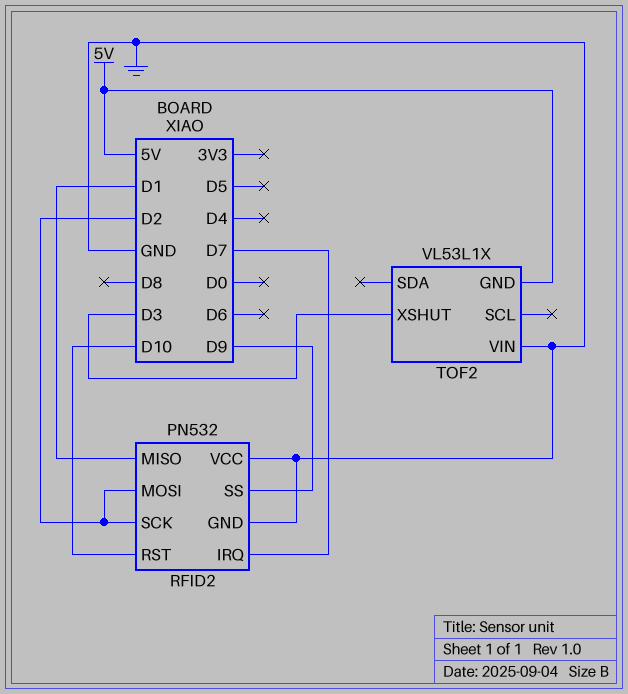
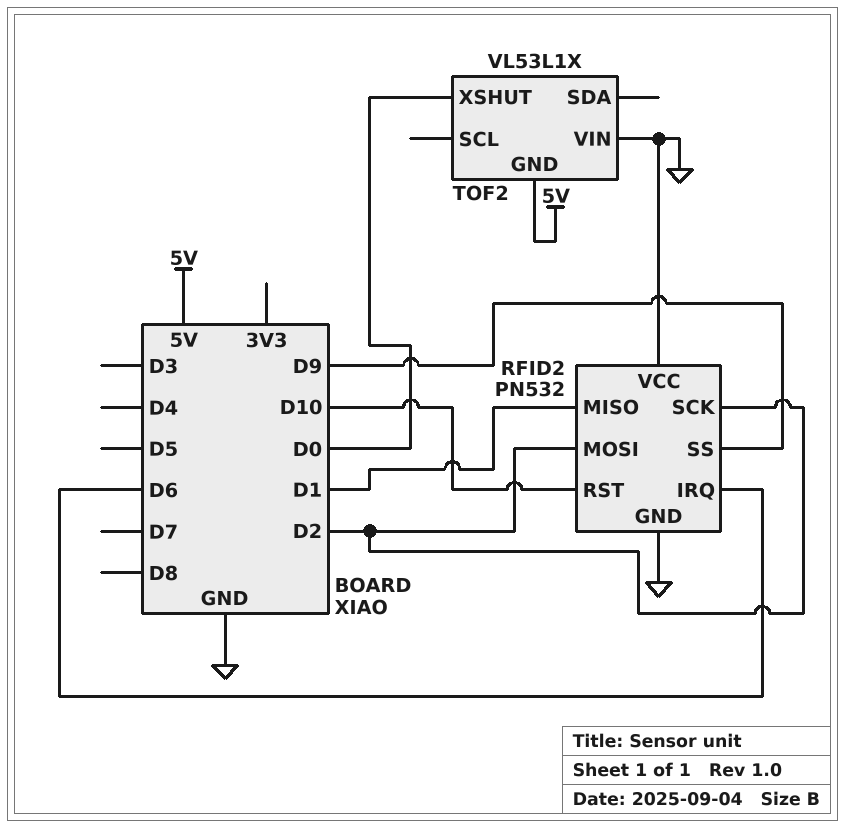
RFID2 pin IRQ: D7 -> D6
TOF2 pin XSHUT: D3 -> D0

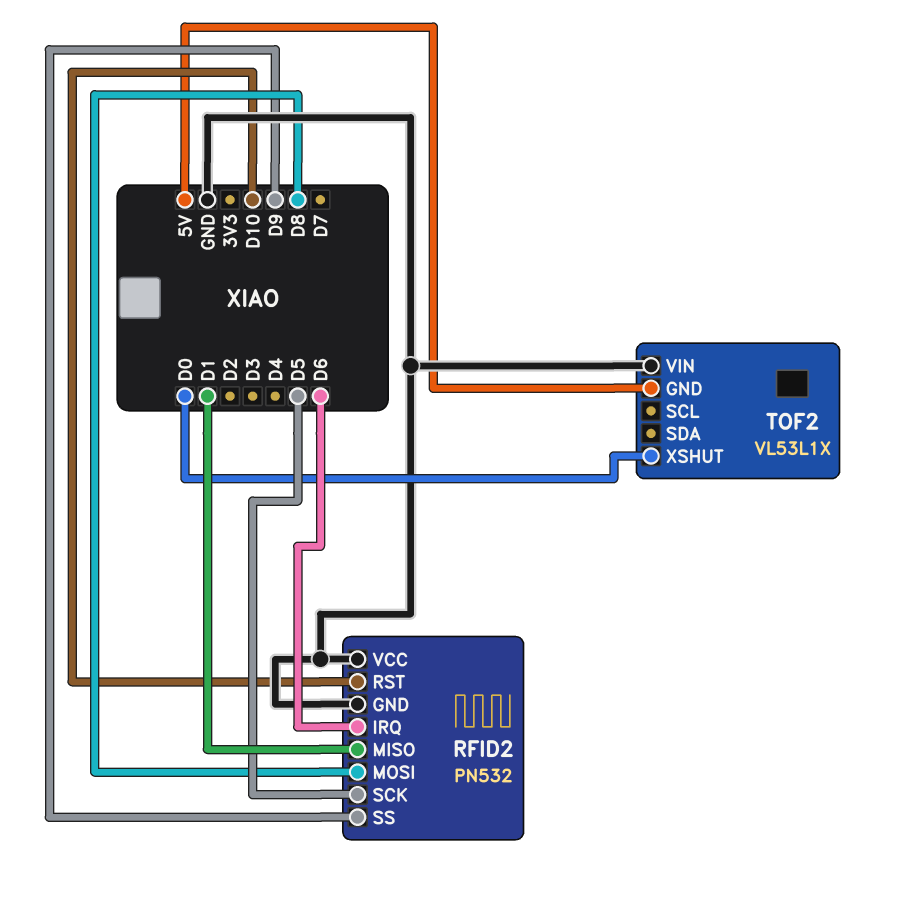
RFID2 pin MOSI: D2 -> D8
RFID2 pin SCK: D2 -> D5

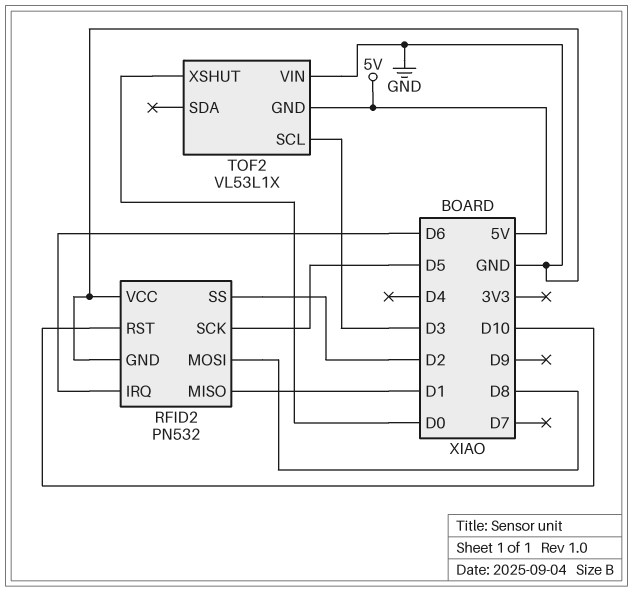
RFID2 pin SS: D9 -> D2
TOF2 pin SCL: none -> D3

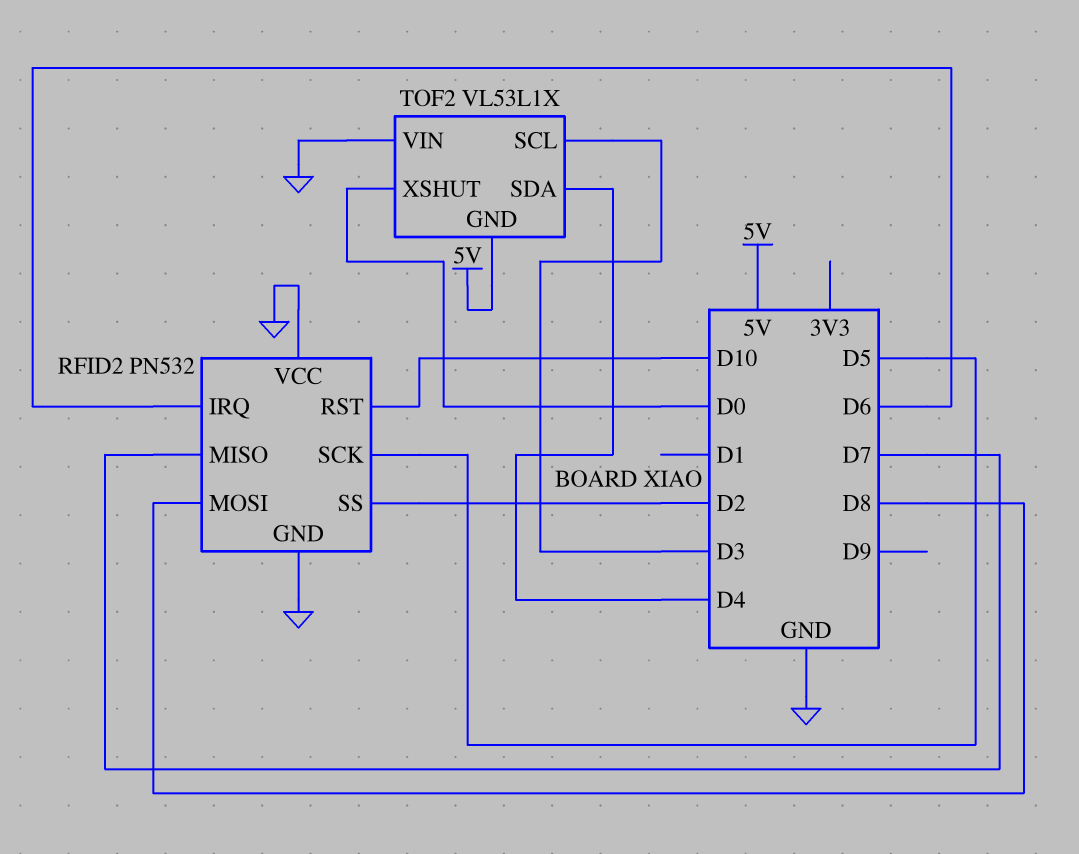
RFID2 pin MISO: D1 -> D7
TOF2 pin SDA: none -> D4

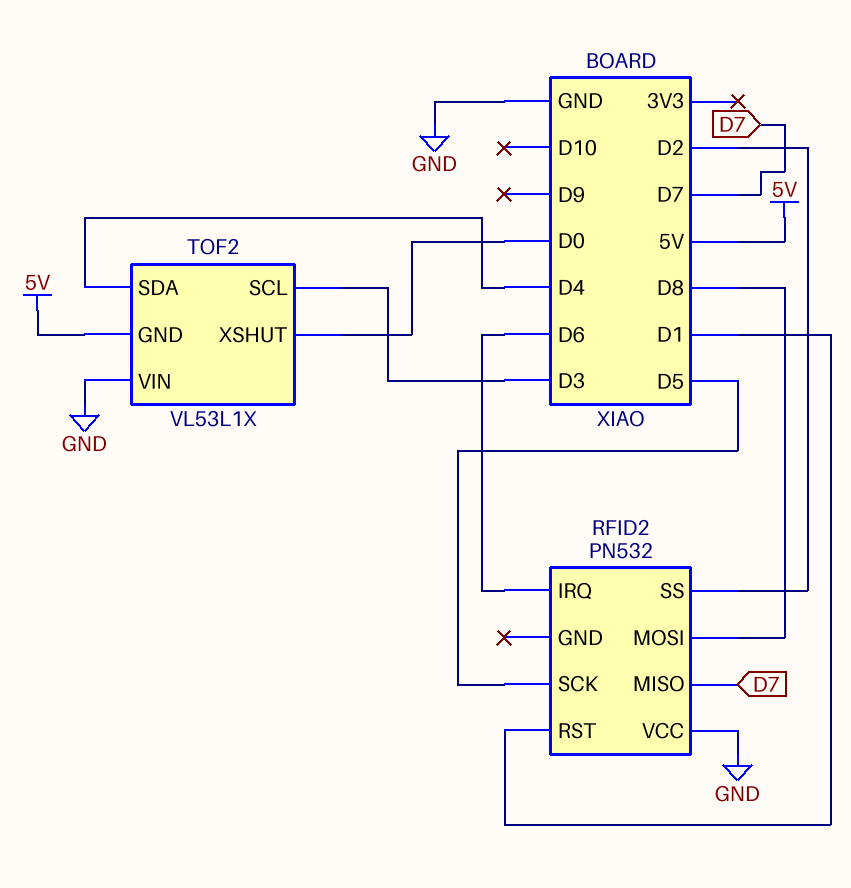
RFID2 pin GND: GND -> none
RFID2 pin RST: D10 -> D1

